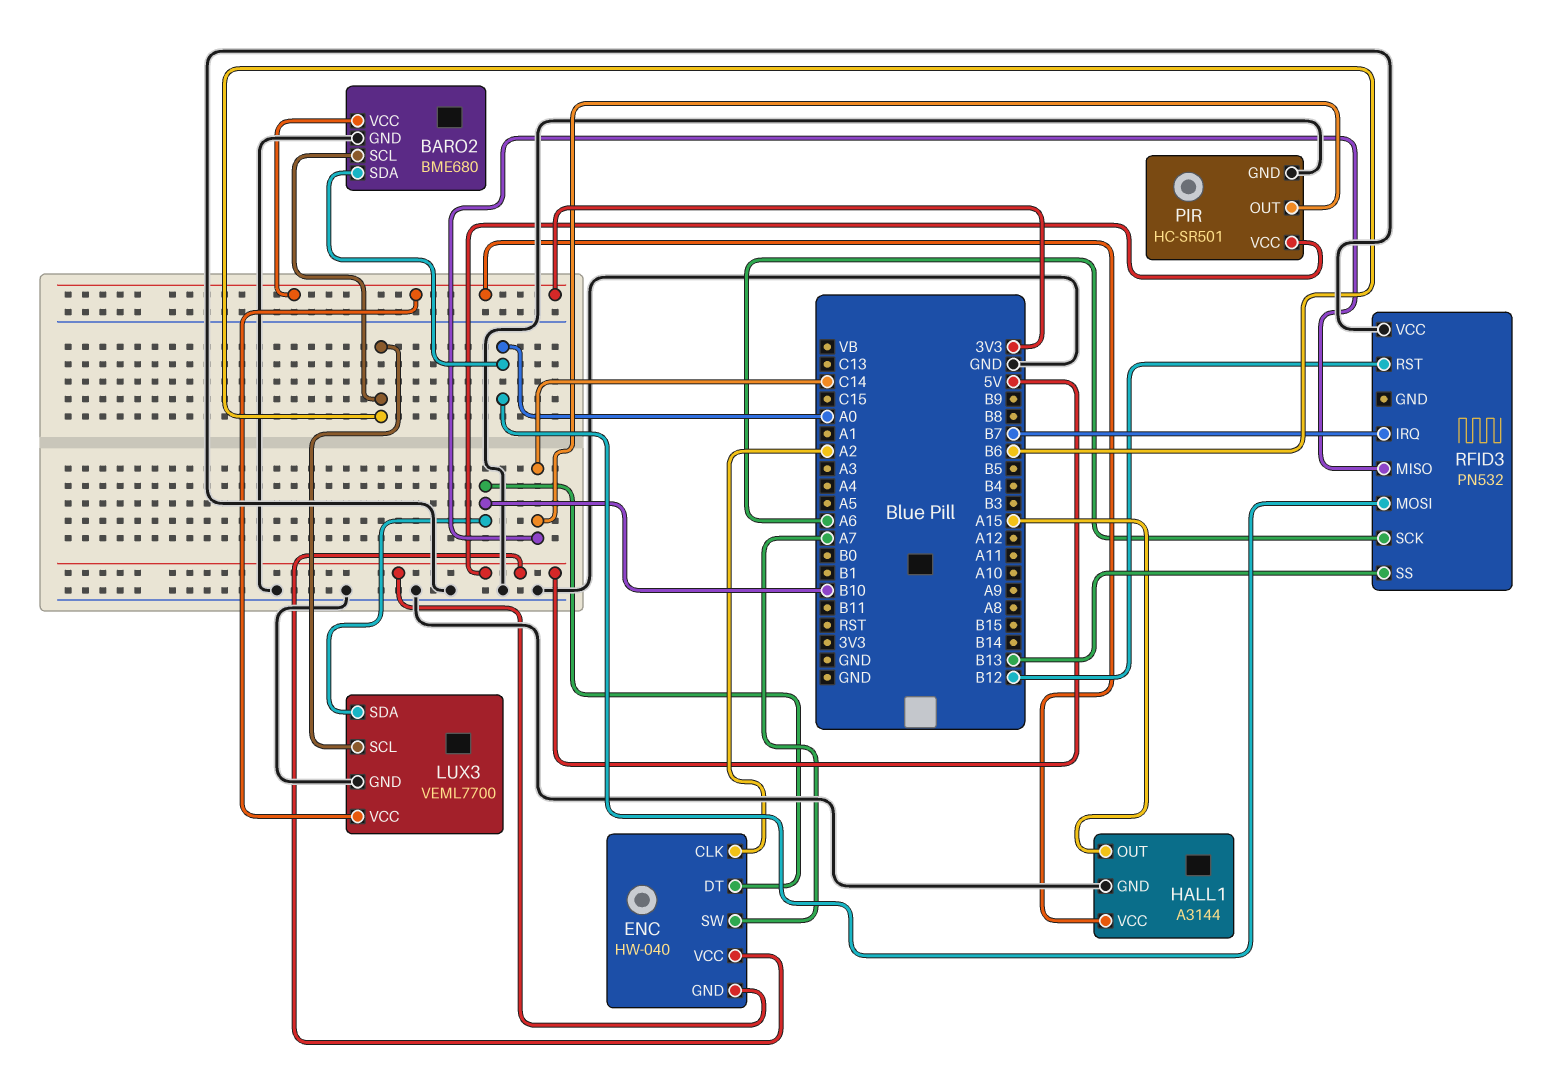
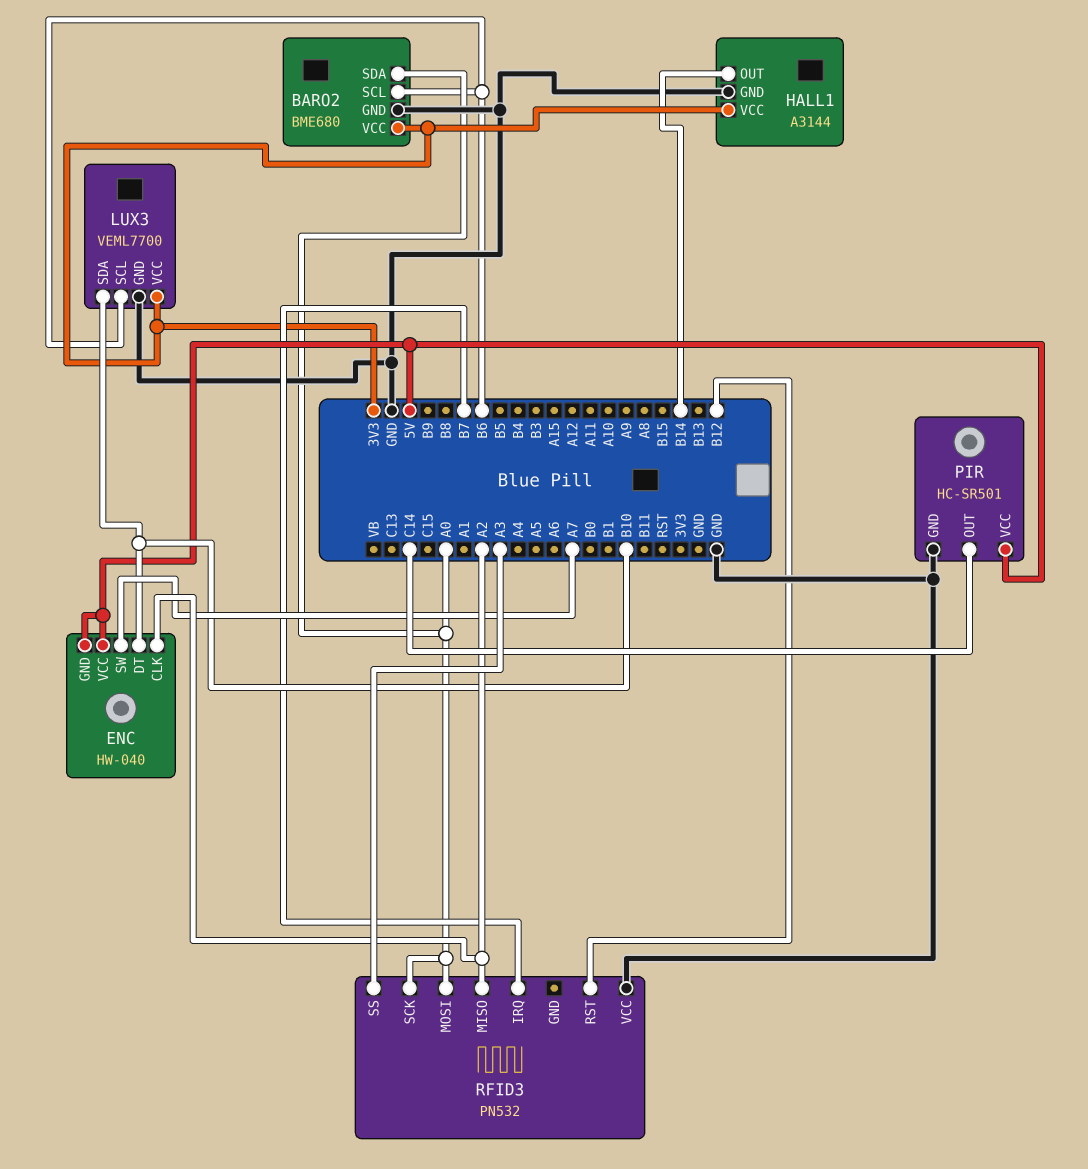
HALL1 pin OUT: A15 -> B14
RFID3 pin MISO: C14 -> A2
RFID3 pin SCK: A6 -> A0
RFID3 pin SS: B13 -> A3

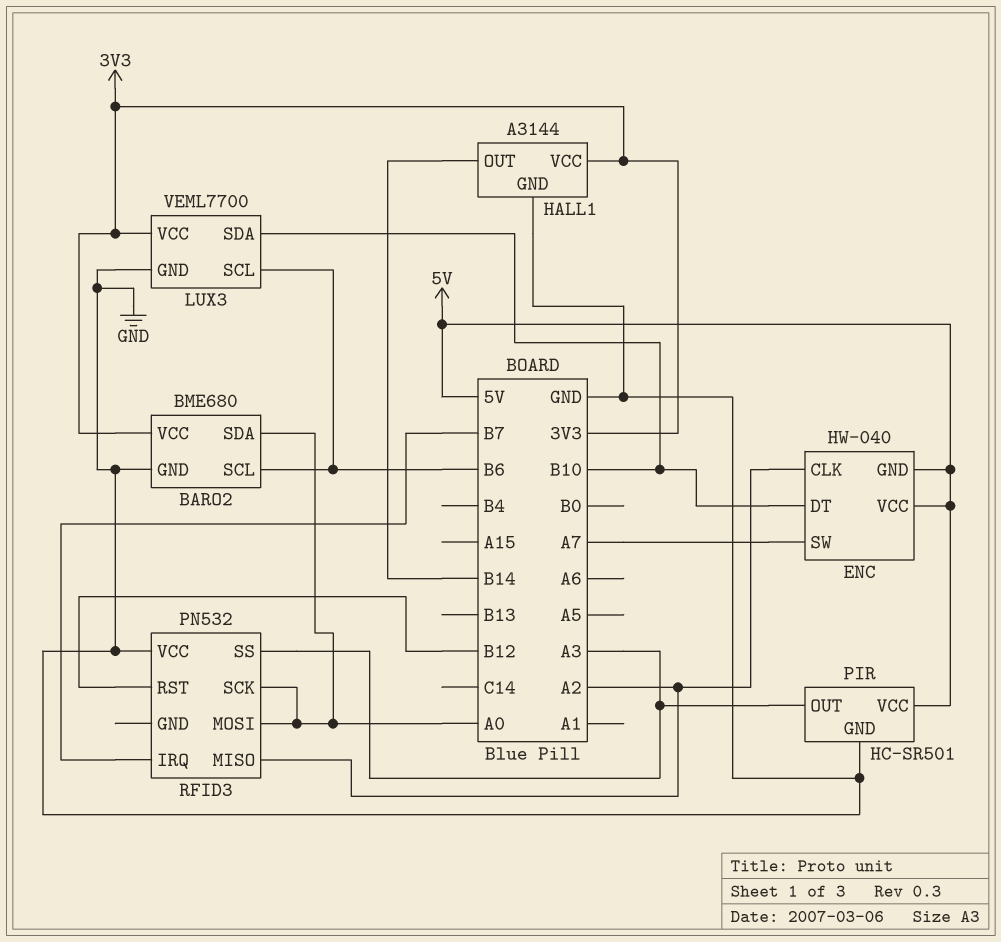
PIR pin OUT: C14 -> A3

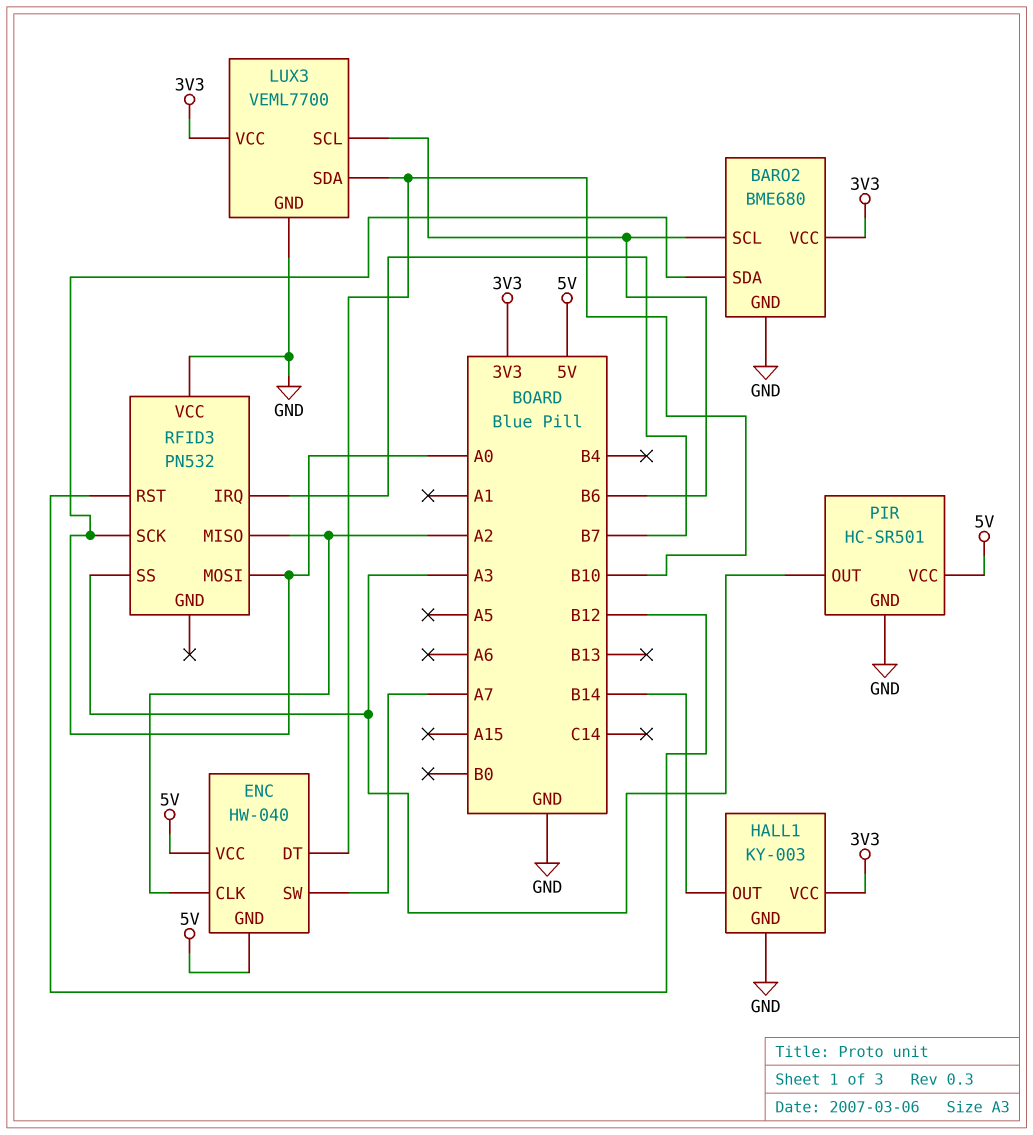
HALL1: A3144 -> KY-003

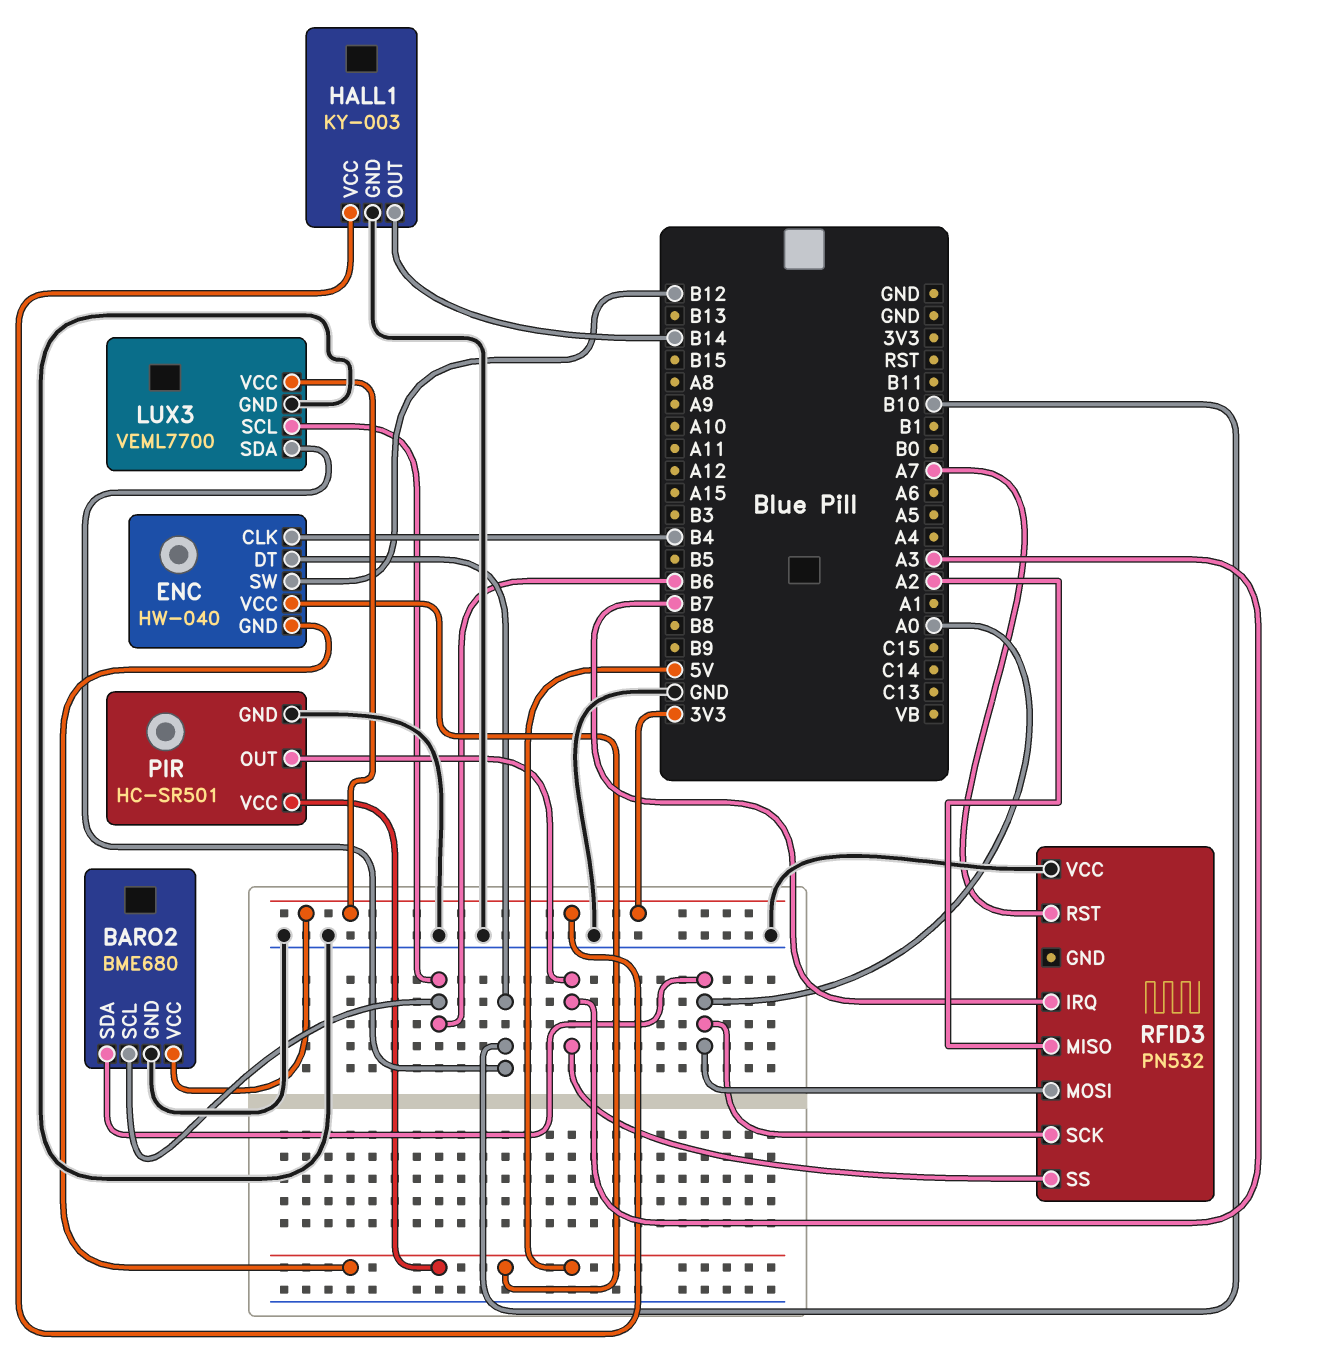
ENC pin CLK: A2 -> B4
ENC pin SW: A7 -> B12
RFID3 pin RST: B12 -> A7

